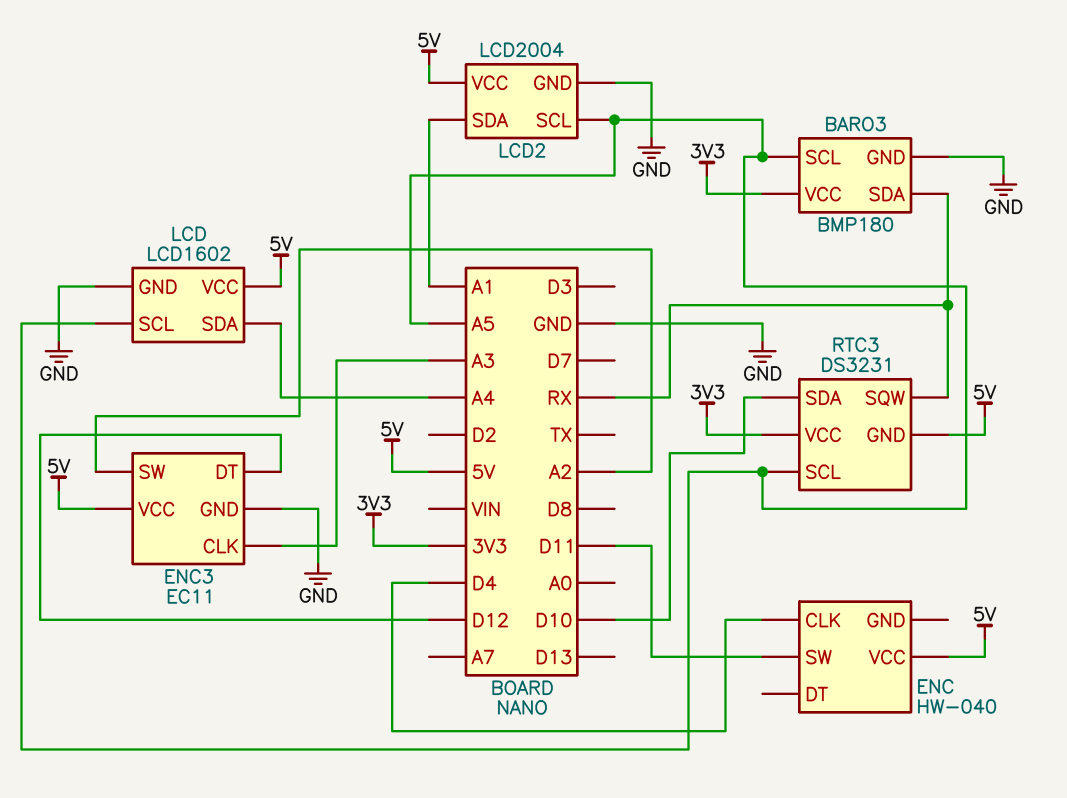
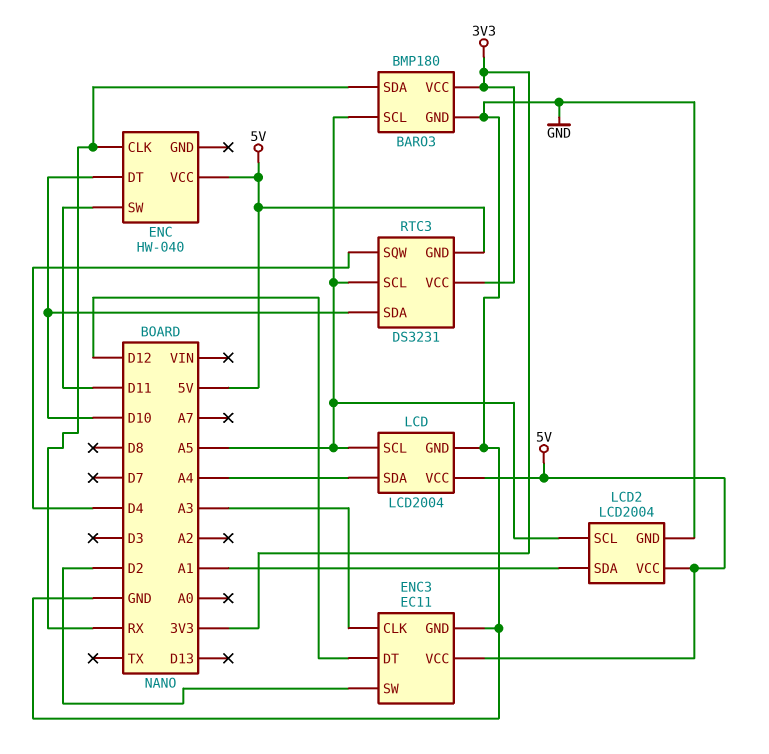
ENC pin CLK: D4 -> RX
ENC pin DT: none -> D10
ENC3 pin SW: A2 -> D2
LCD: LCD1602 -> LCD2004
RTC3 pin SQW: RX -> D4

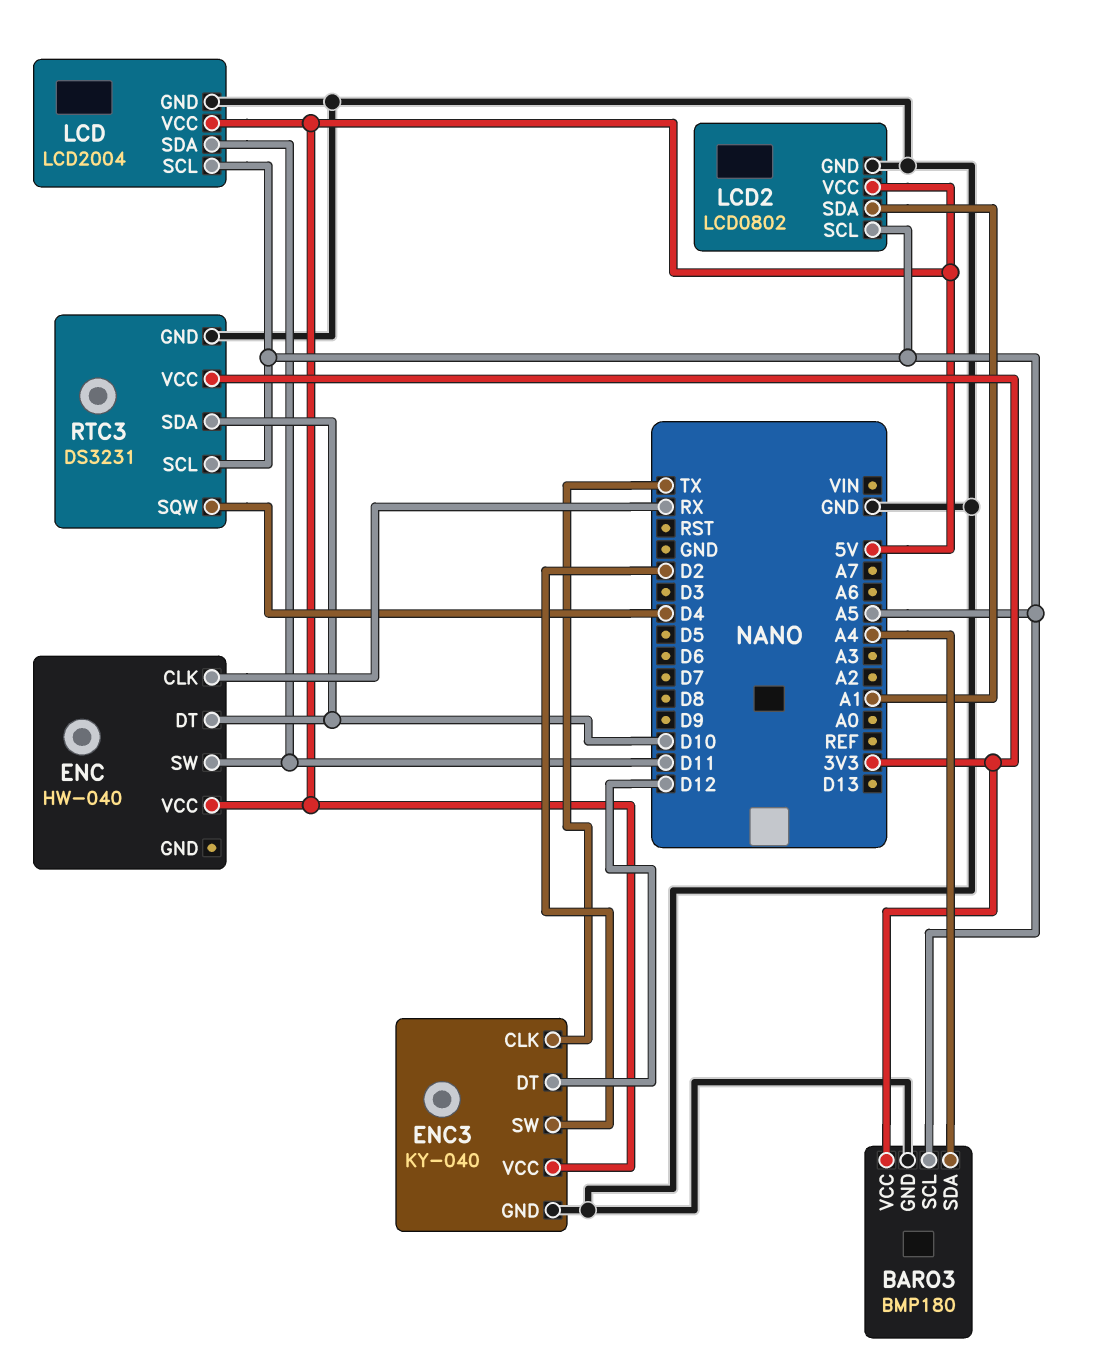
BARO3 pin SDA: RX -> A4
ENC3: EC11 -> KY-040
ENC3 pin CLK: A3 -> TX
LCD pin SDA: A4 -> D11
LCD2: LCD2004 -> LCD0802
RTC3 pin GND: 5V -> GND

